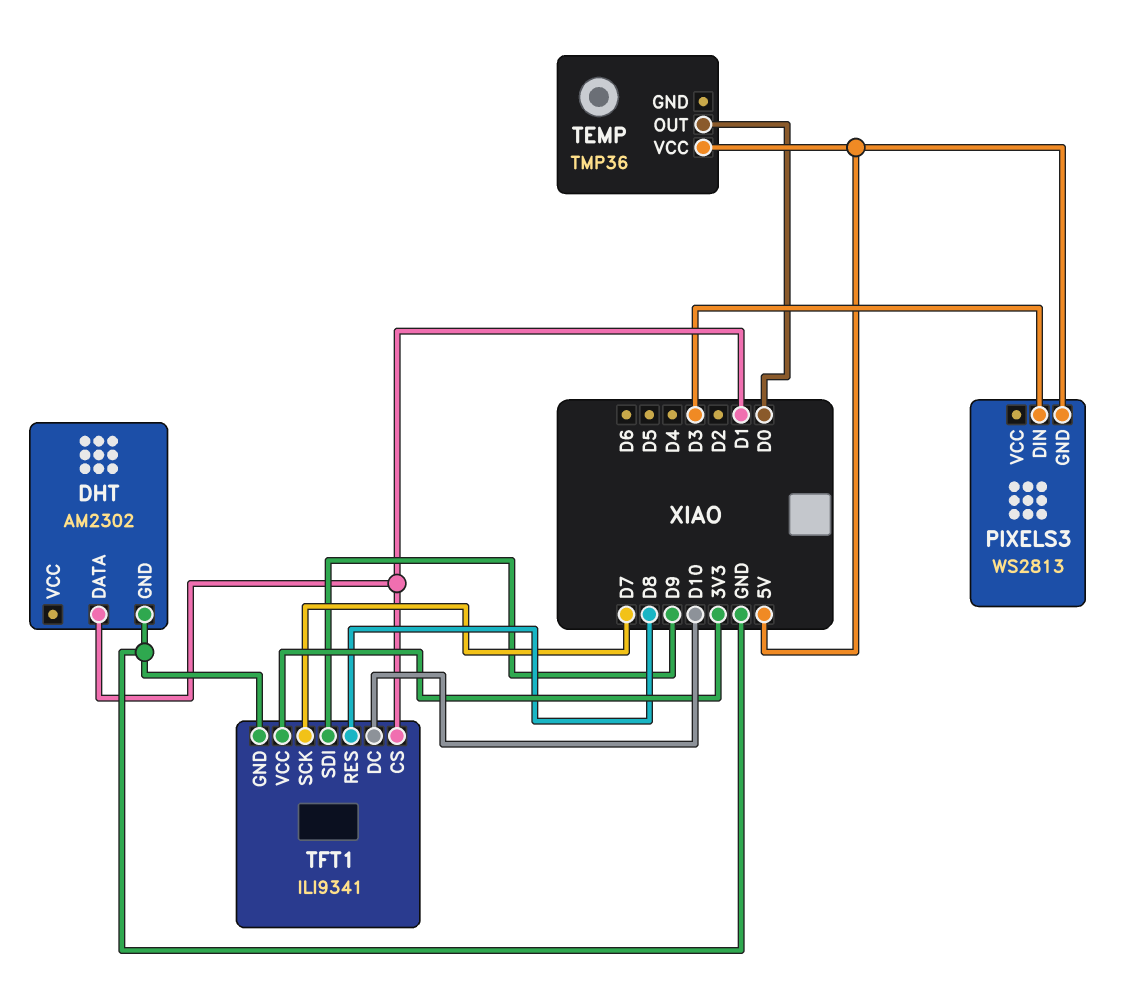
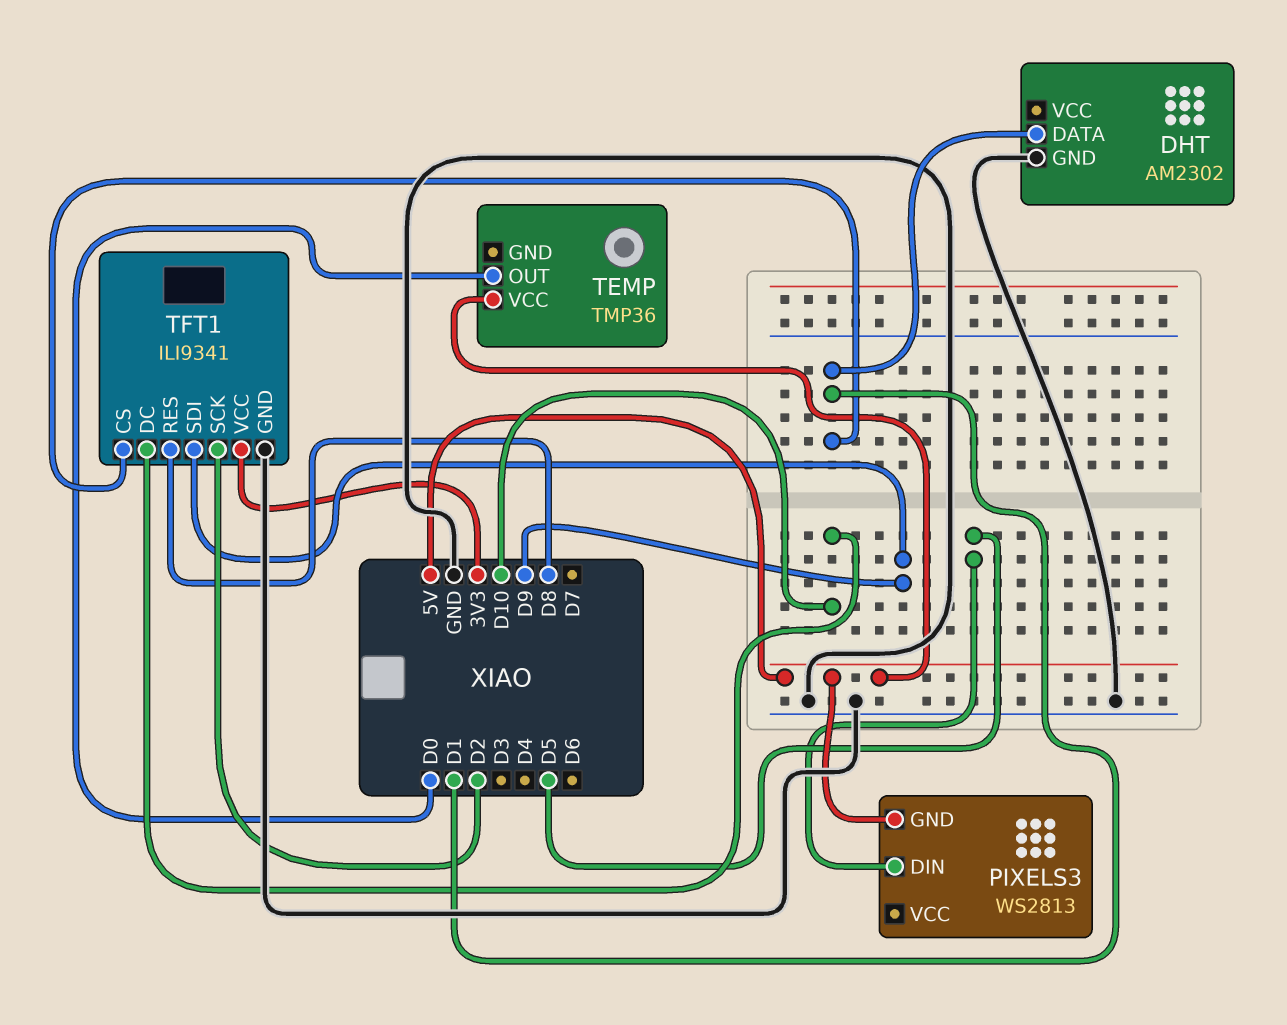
PIXELS3 pin DIN: D3 -> D5
TFT1 pin SCK: D7 -> D2

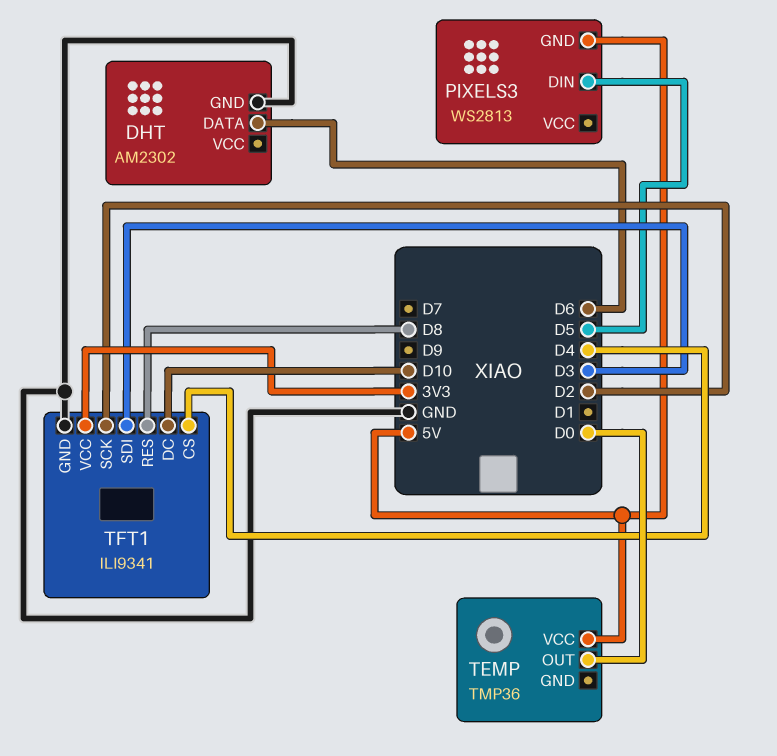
DHT pin DATA: D1 -> D6
TFT1 pin CS: D1 -> D4
TFT1 pin SDI: D9 -> D3

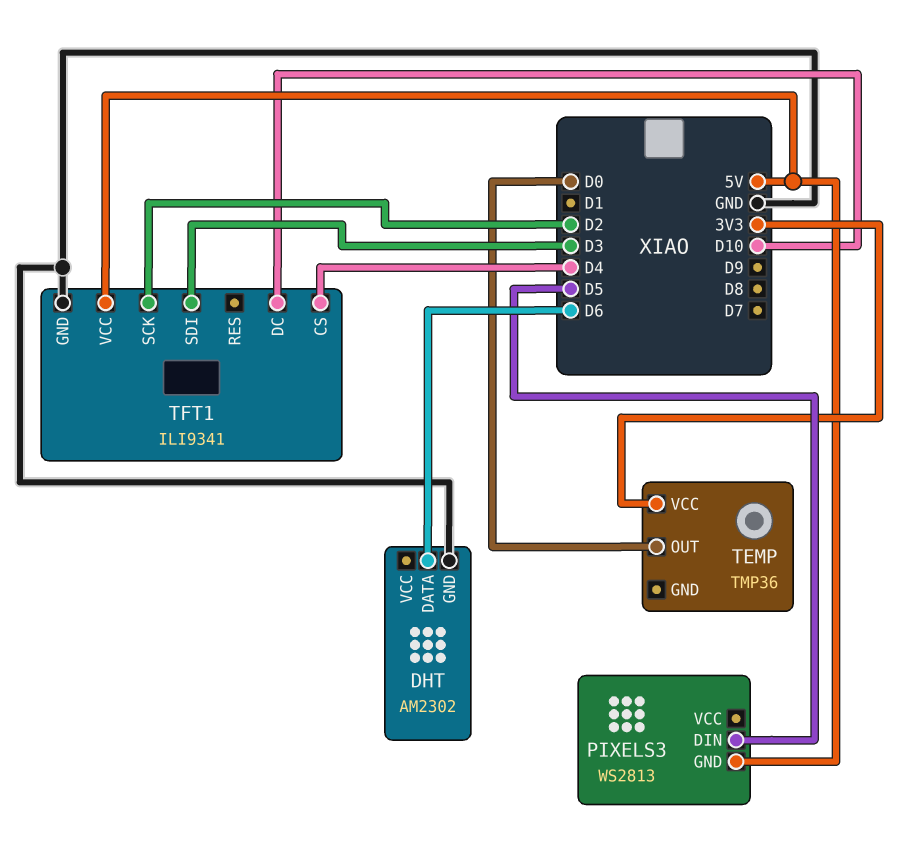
TEMP pin VCC: 5V -> 3V3
TFT1 pin RES: D8 -> none
TFT1 pin VCC: 3V3 -> 5V

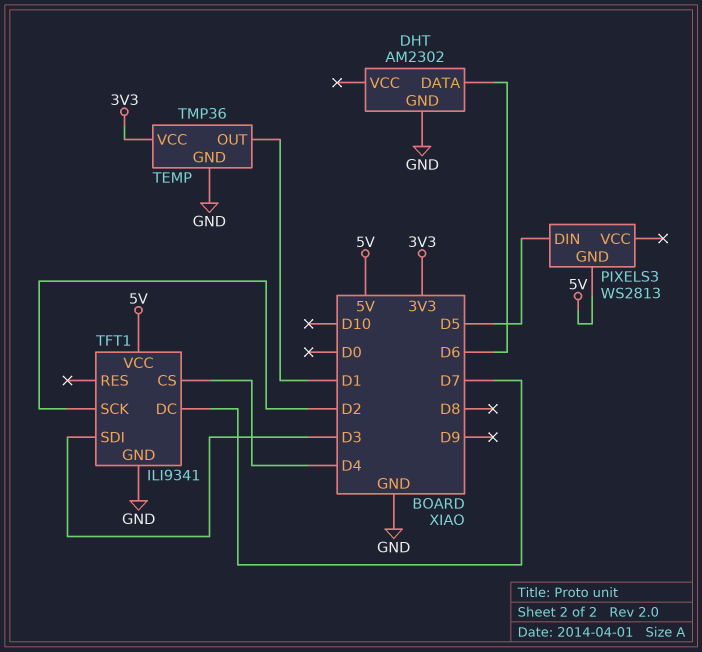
TEMP pin GND: none -> GND
TEMP pin OUT: D0 -> D1
TFT1 pin DC: D10 -> D7

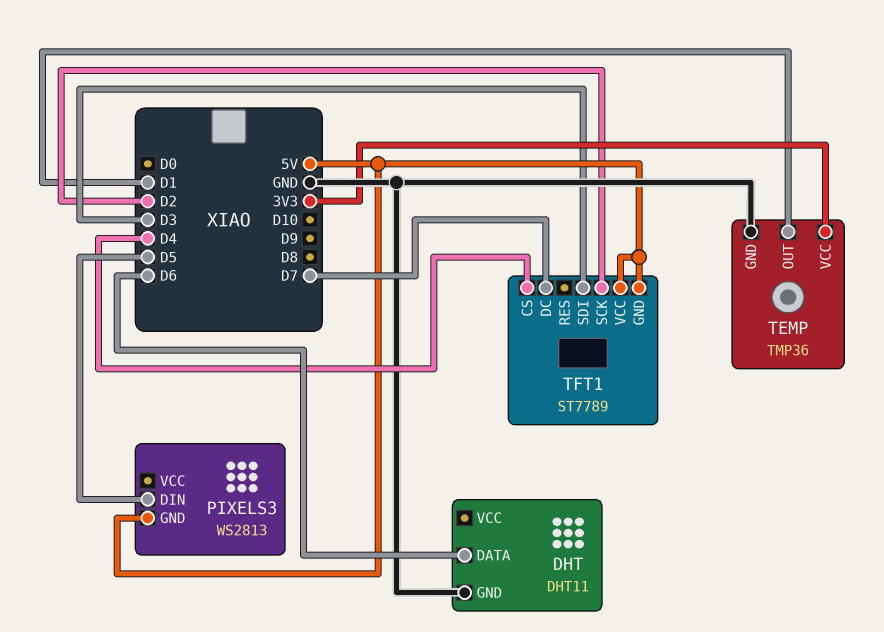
DHT: AM2302 -> DHT11
TFT1: ILI9341 -> ST7789
TFT1 pin GND: GND -> 5V

